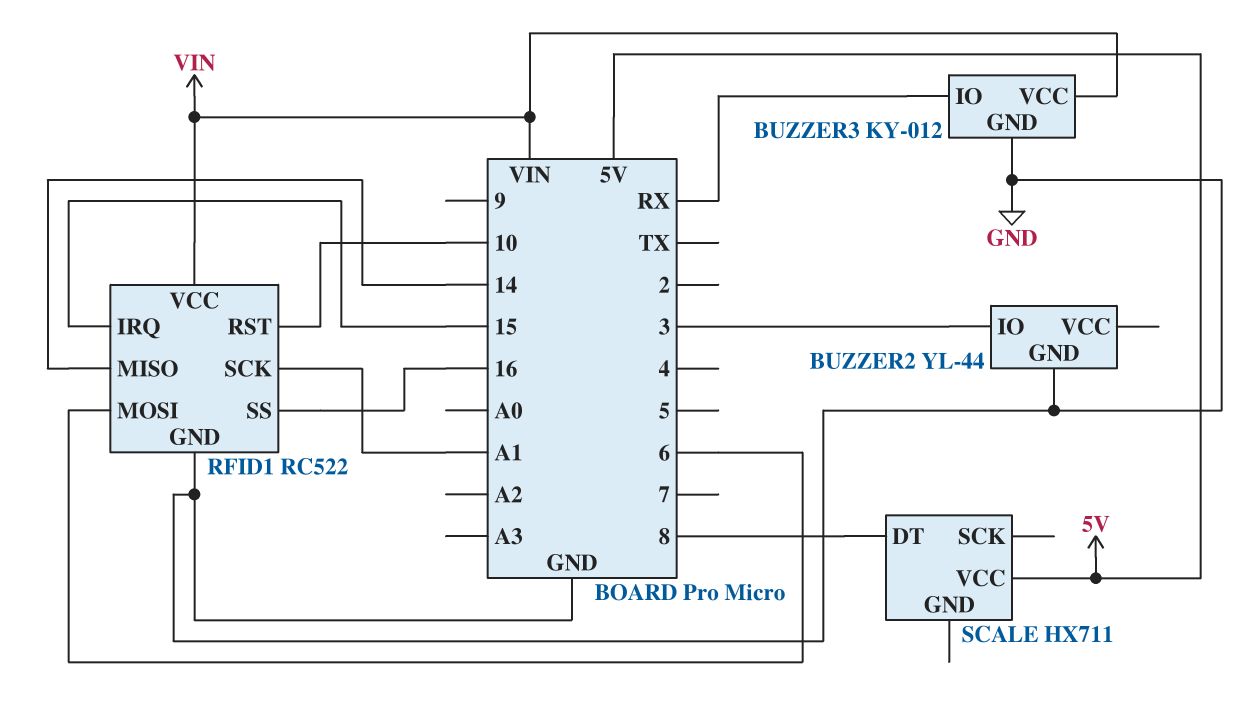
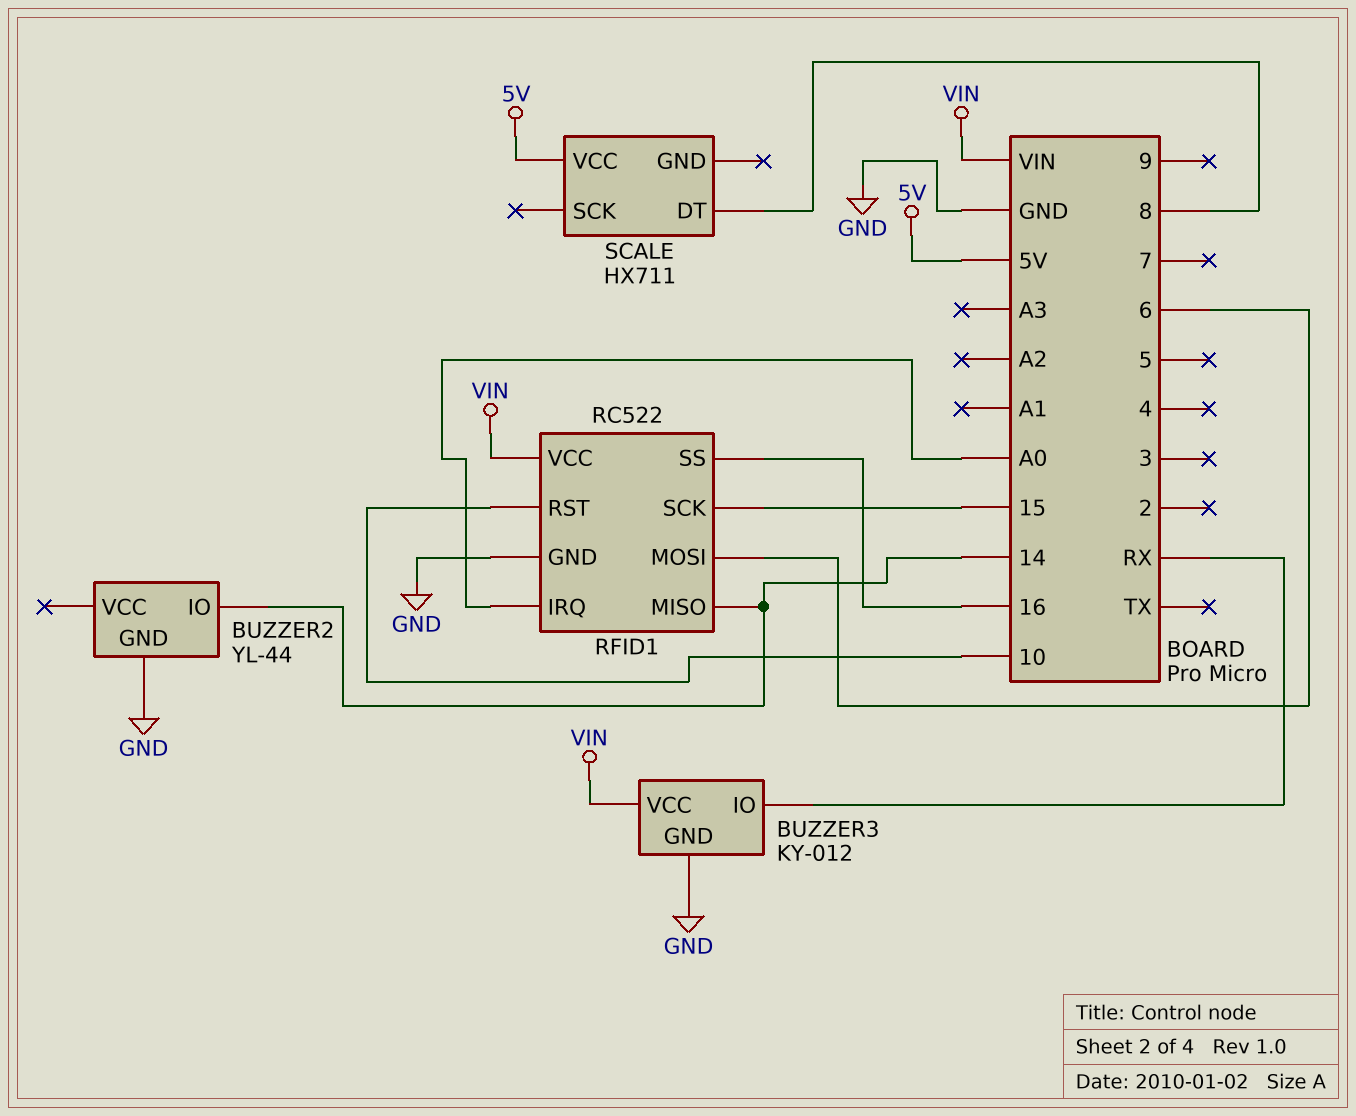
BUZZER2 pin IO: 3 -> 14
RFID1 pin IRQ: 15 -> A0
RFID1 pin SCK: A1 -> 15

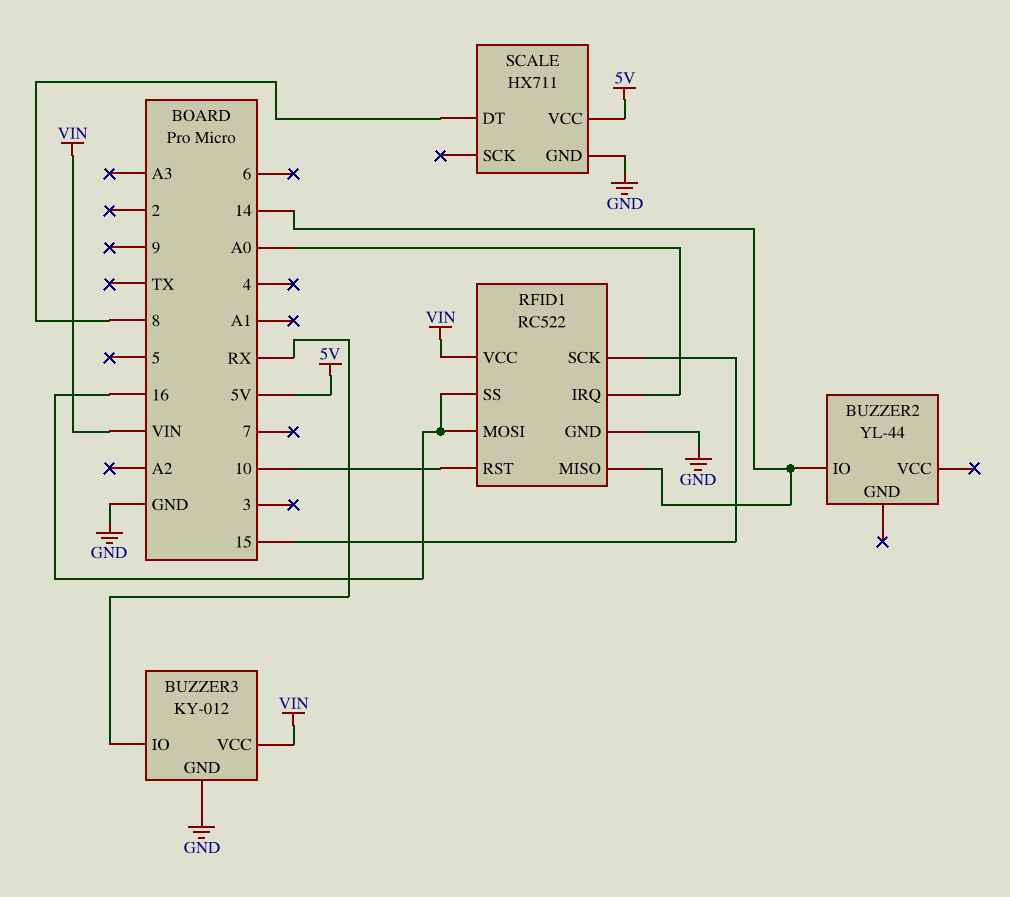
BUZZER2 pin GND: GND -> none
RFID1 pin MOSI: 6 -> 16
SCALE pin GND: none -> GND

